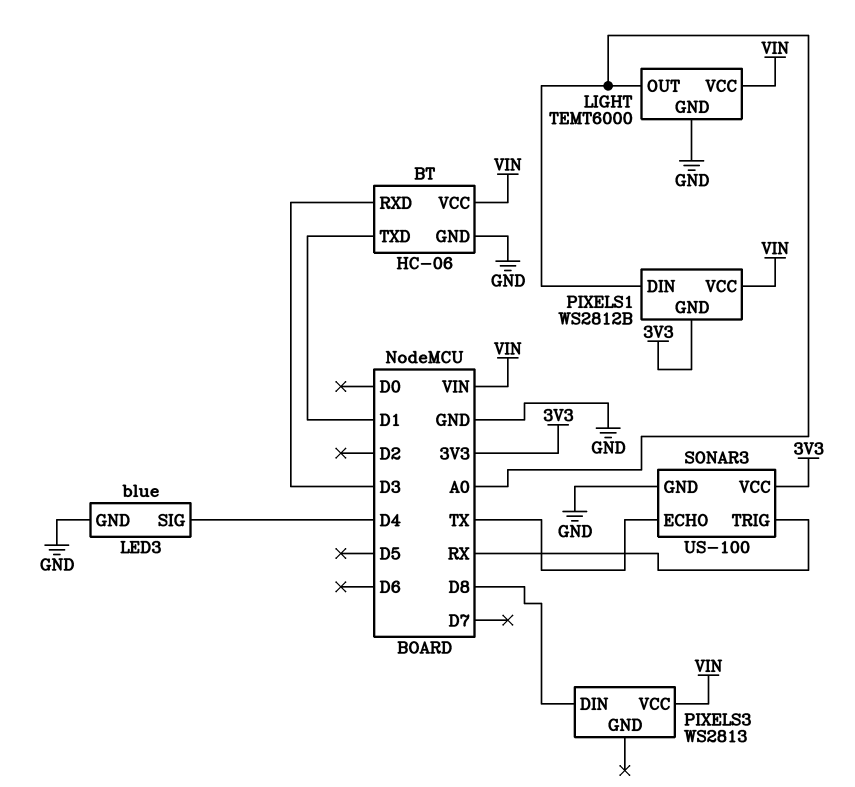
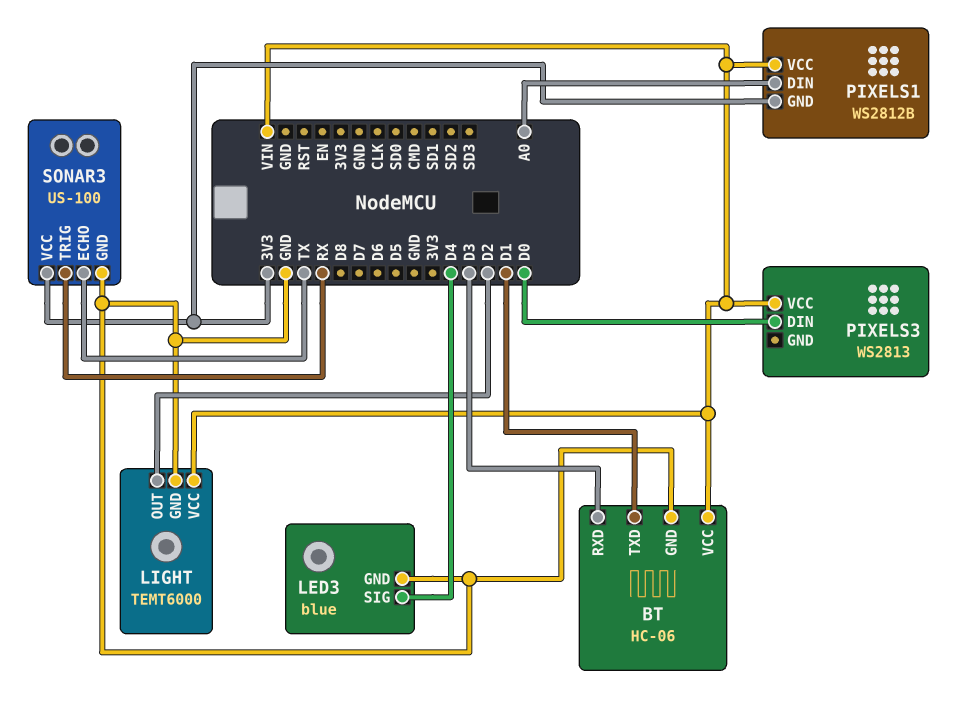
LIGHT pin OUT: A0 -> D2
PIXELS3 pin DIN: D8 -> D0

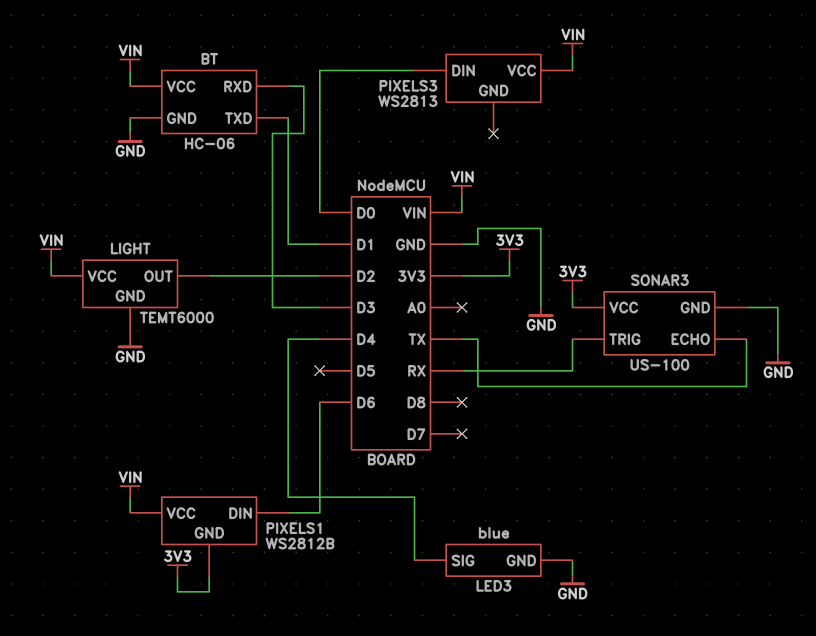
PIXELS1 pin DIN: A0 -> D6

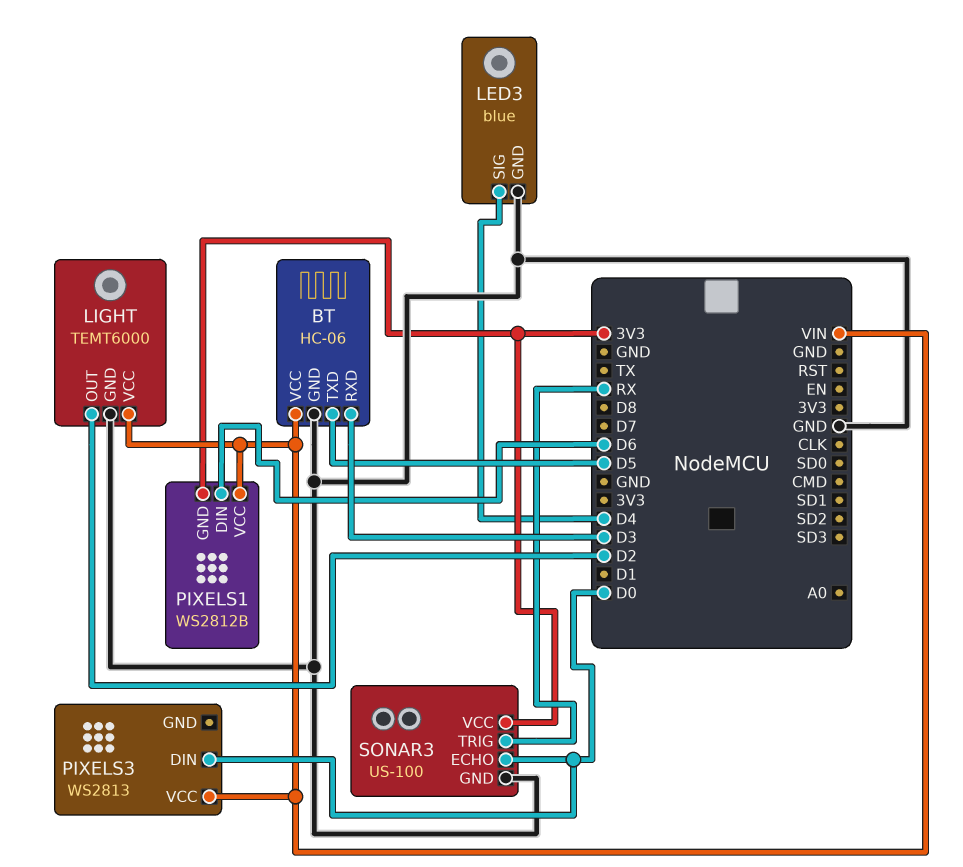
BT pin TXD: D1 -> D5
SONAR3 pin ECHO: TX -> D0

